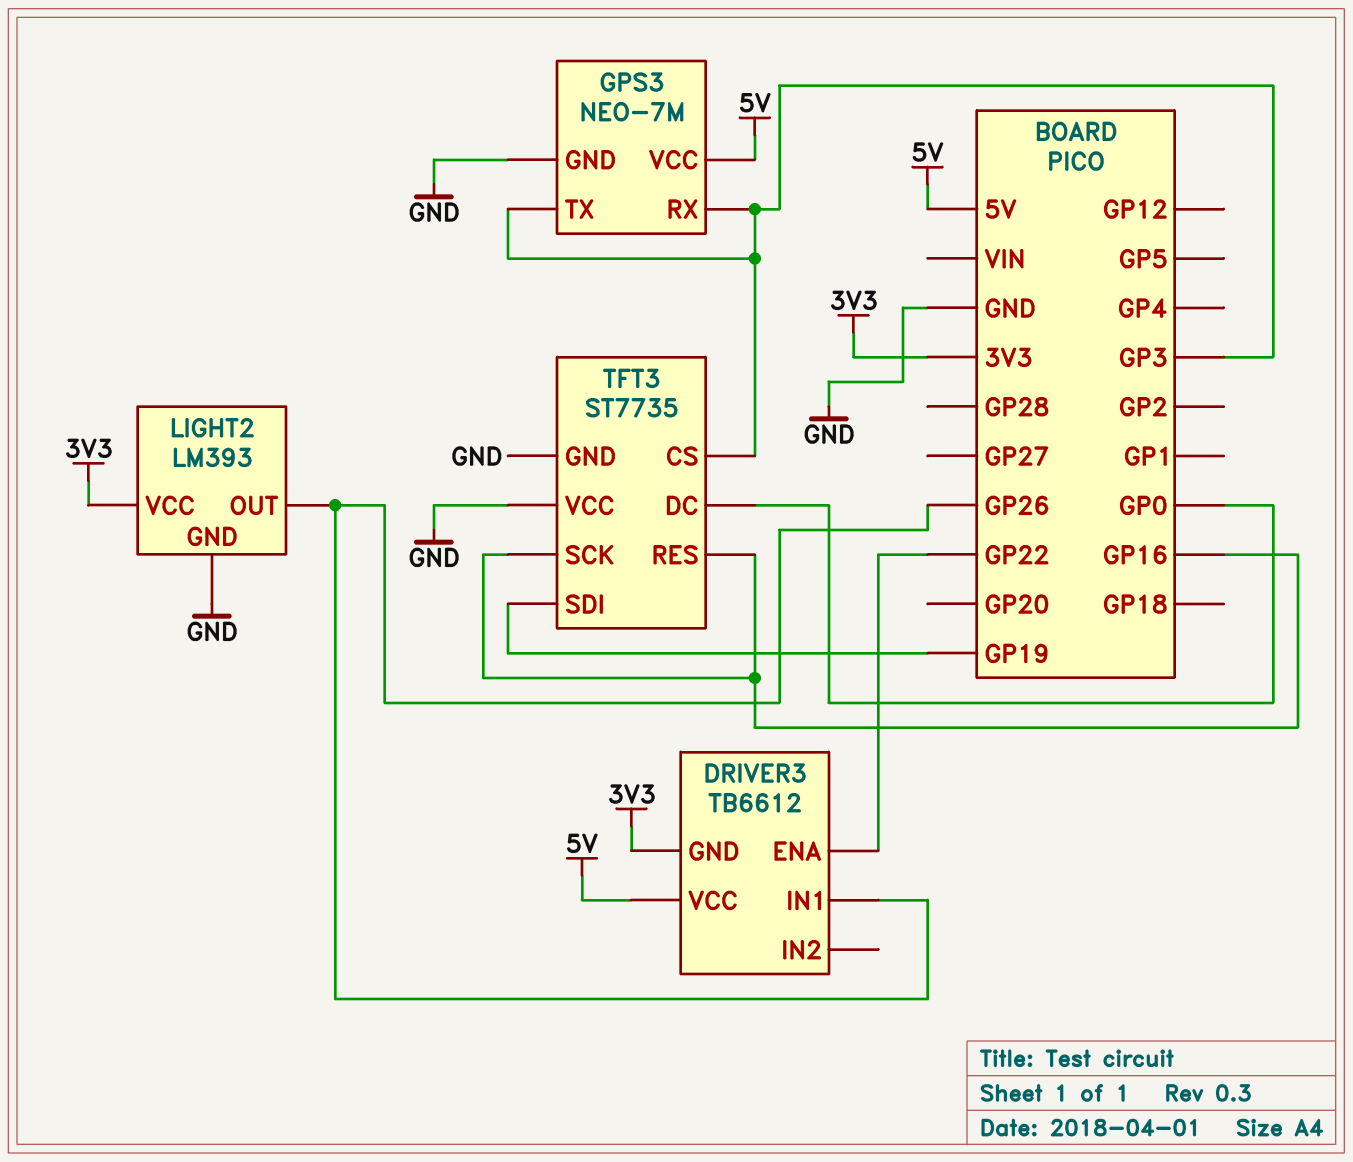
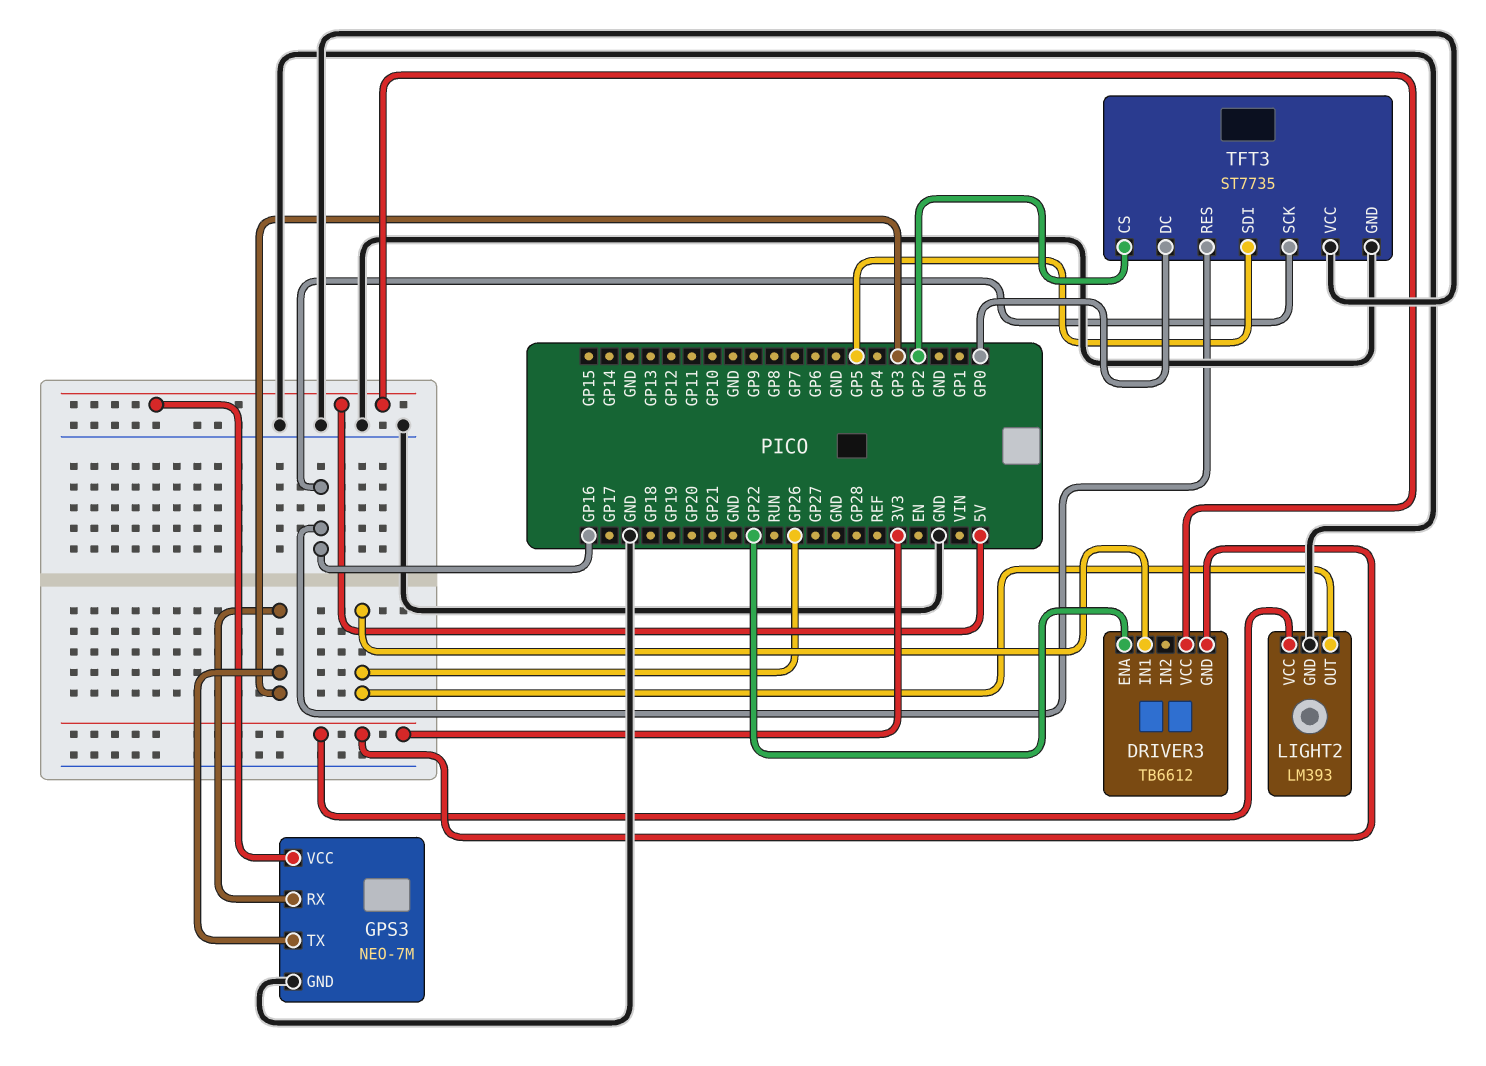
TFT3 pin CS: GP3 -> GP2
TFT3 pin SDI: GP19 -> GP5

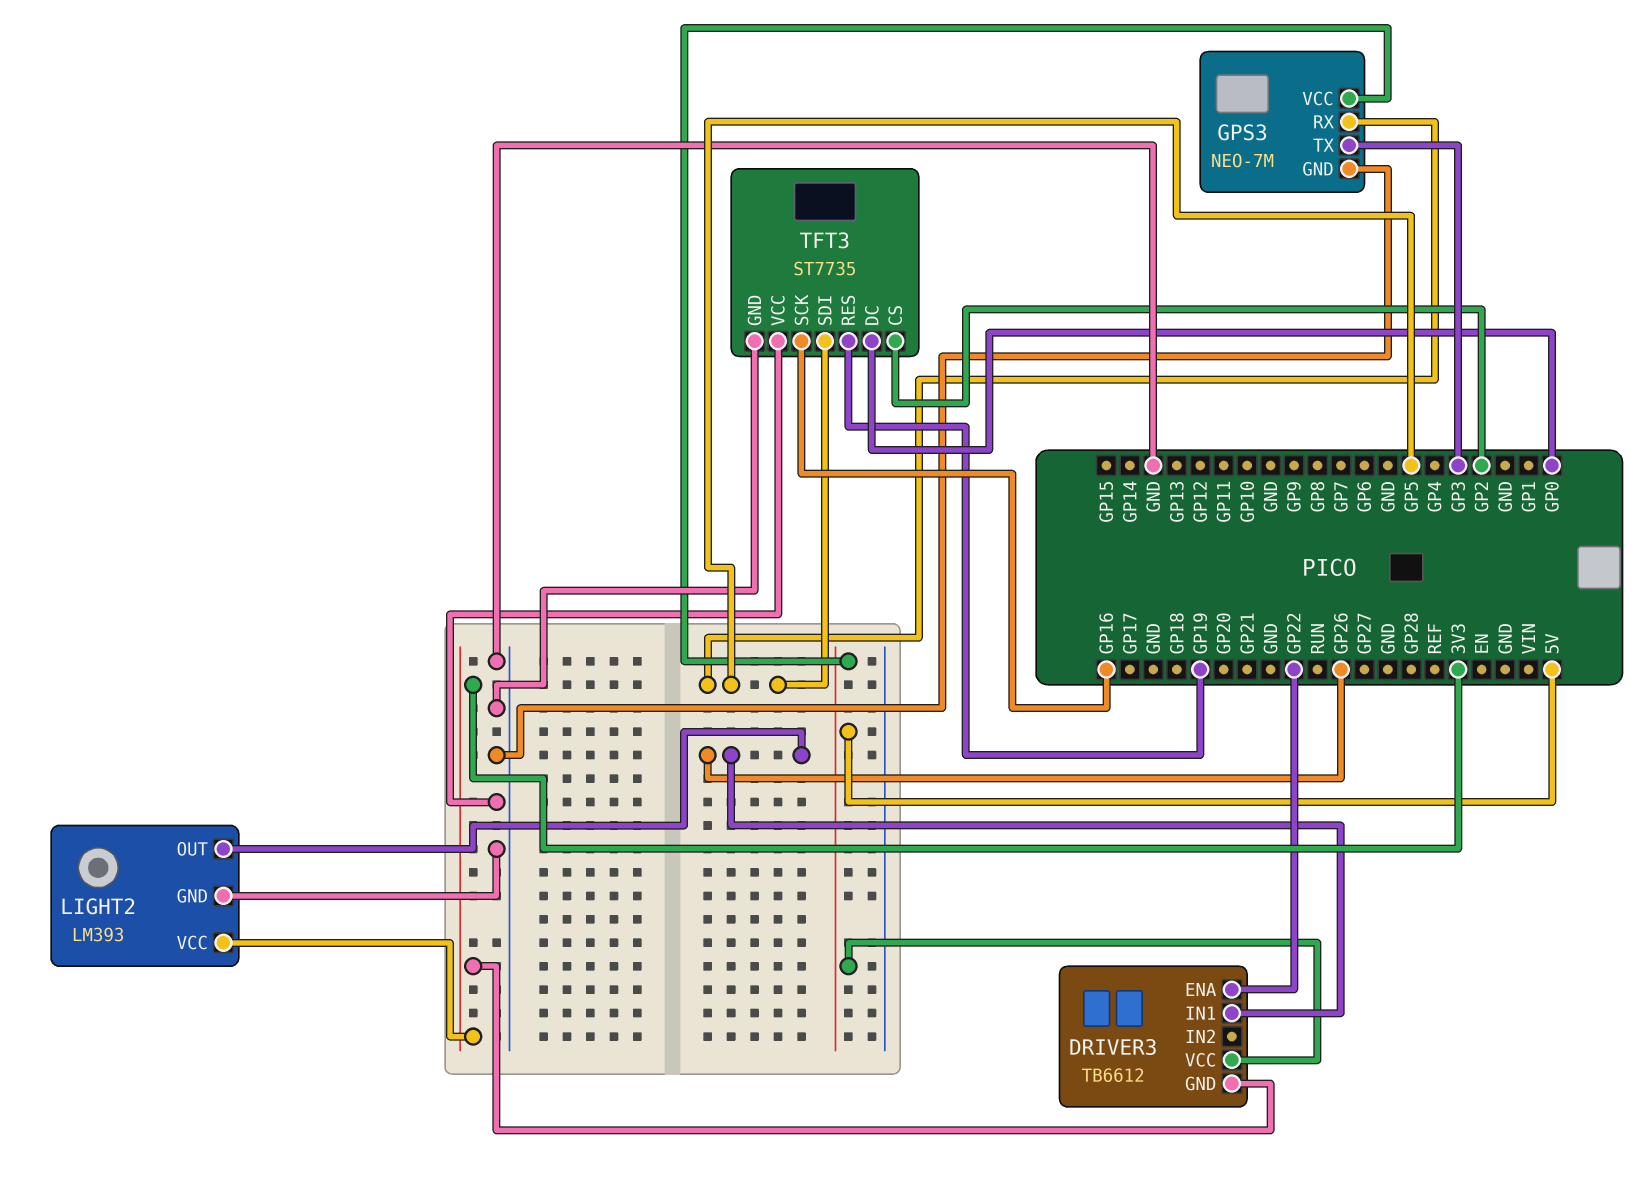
GPS3 pin RX: GP3 -> GP5
TFT3 pin RES: GP16 -> GP19

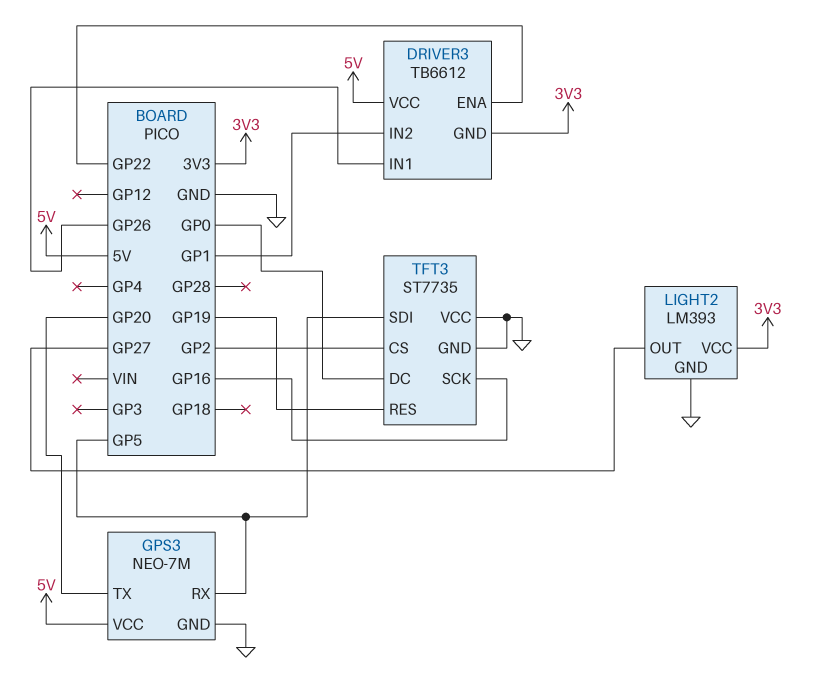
DRIVER3 pin IN2: none -> GP1
GPS3 pin TX: GP3 -> GP20
LIGHT2 pin OUT: GP26 -> GP27

